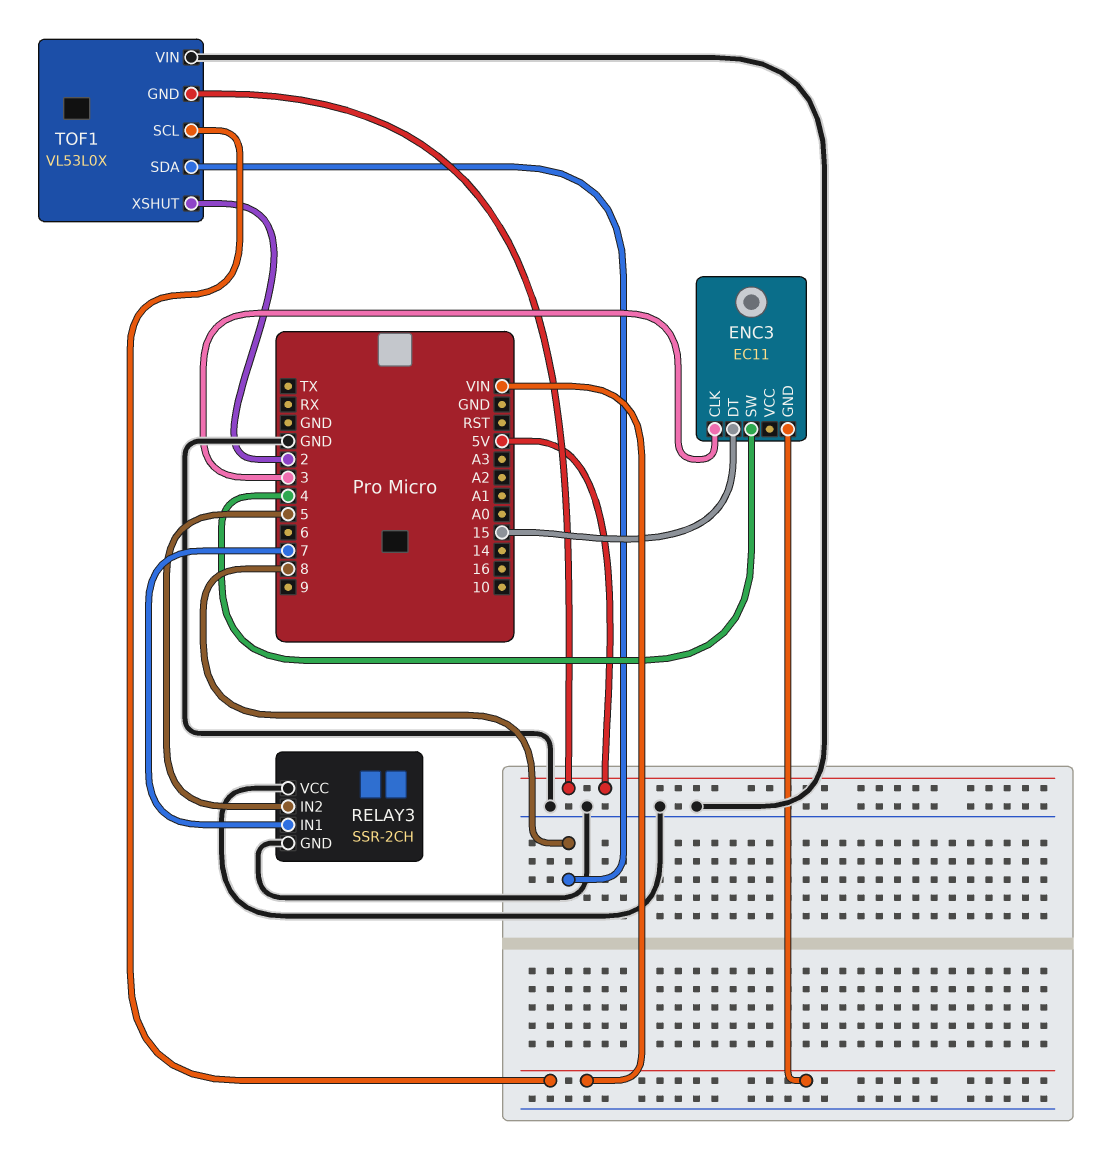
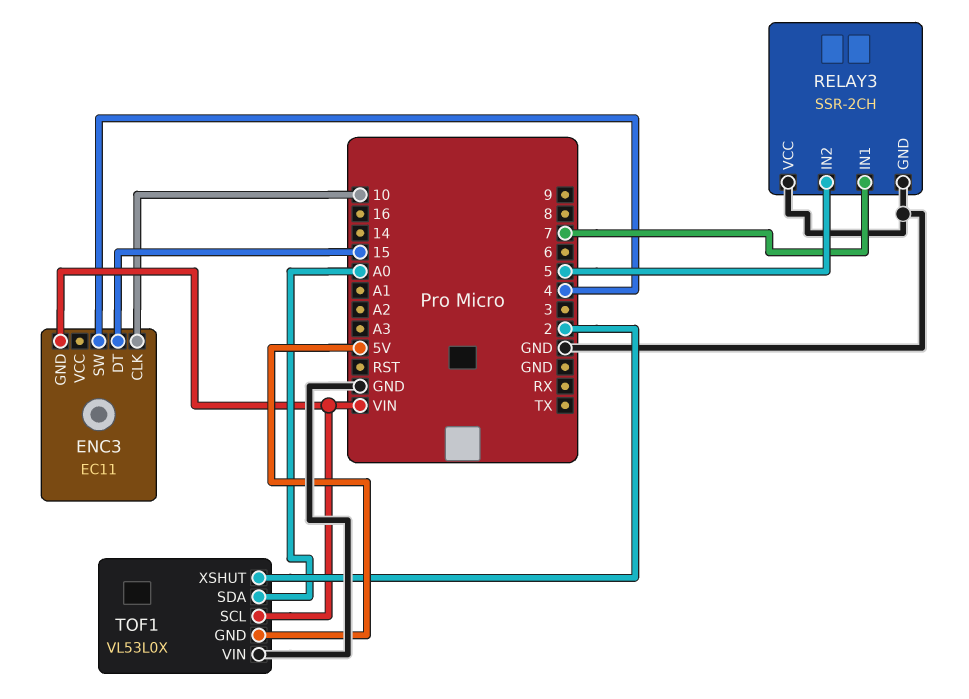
ENC3 pin CLK: 3 -> 10
TOF1 pin SDA: 8 -> A0

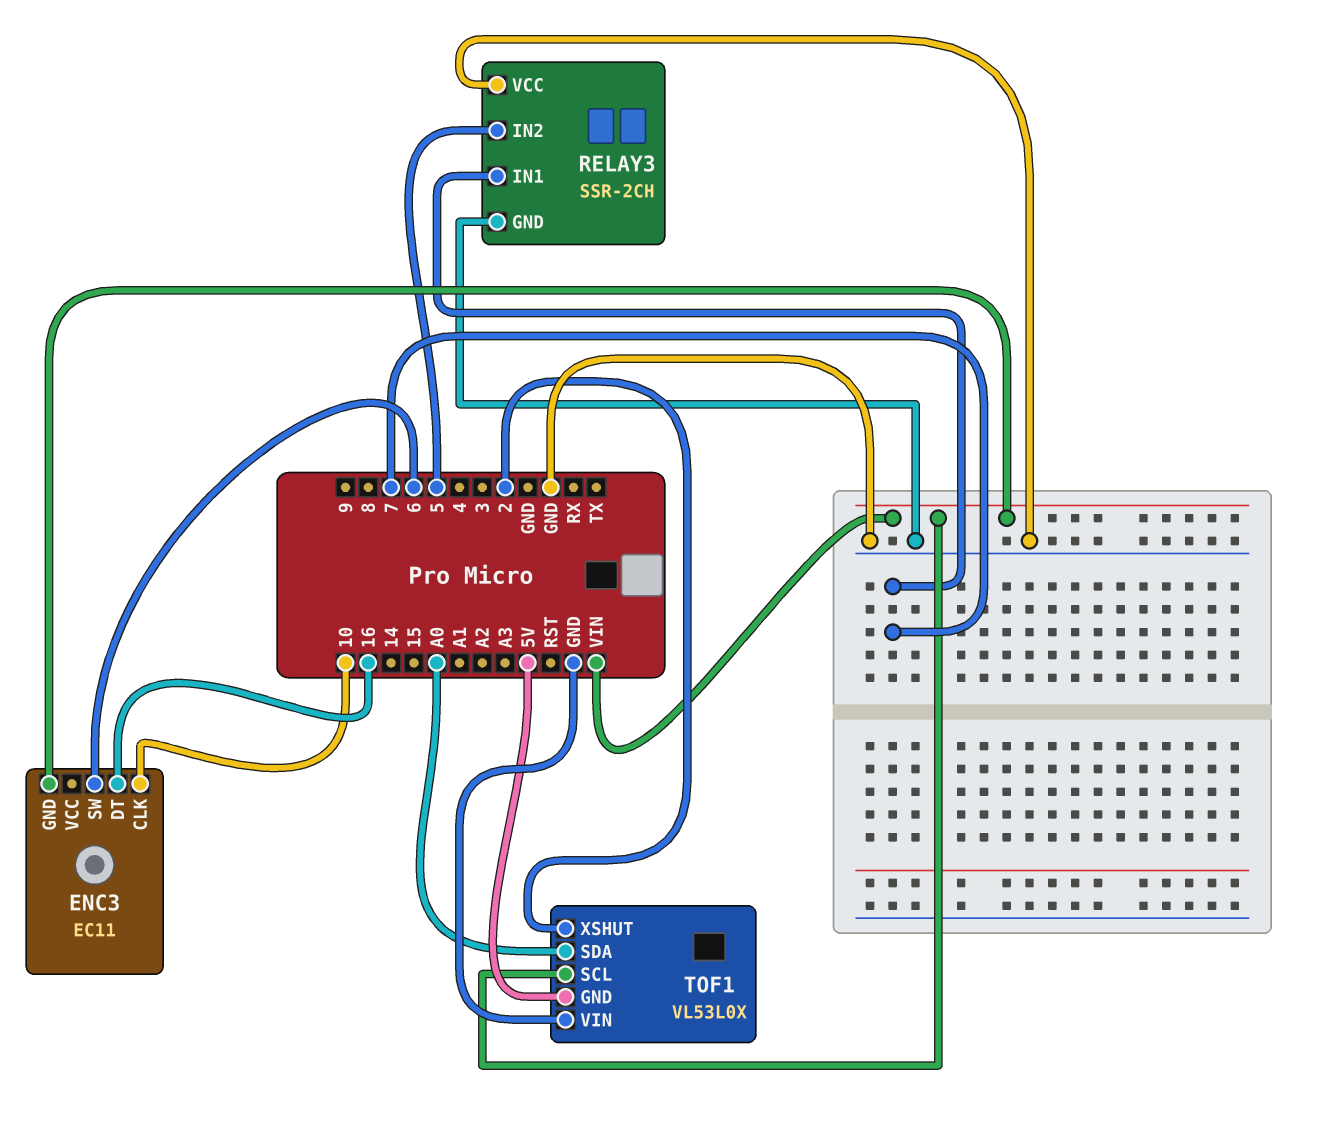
ENC3 pin DT: 15 -> 16
ENC3 pin SW: 4 -> 6

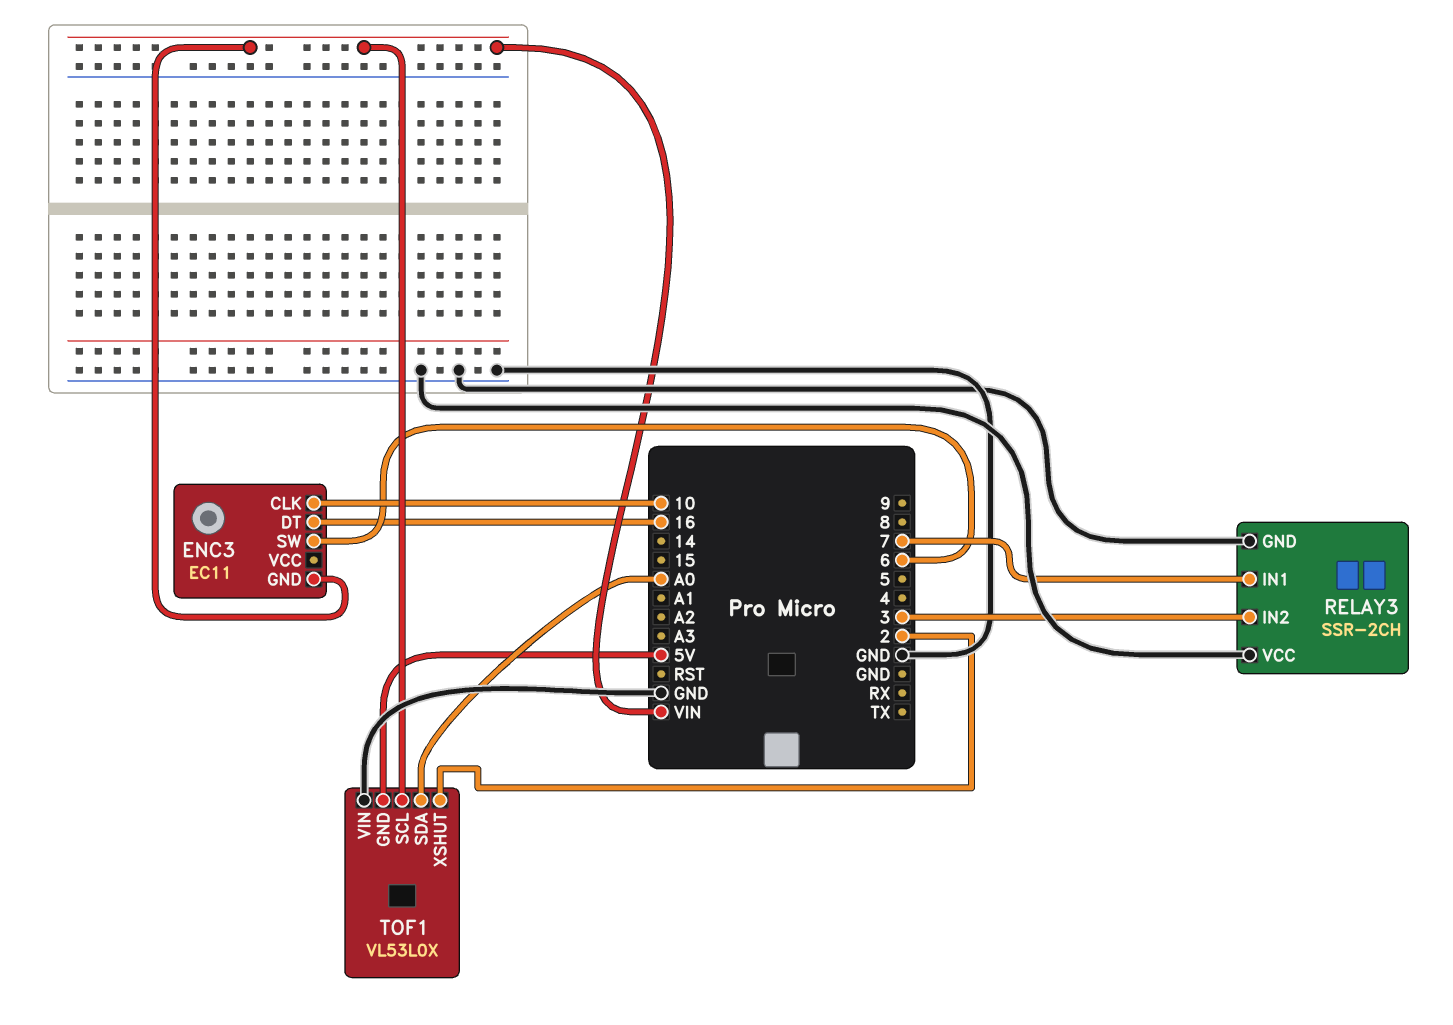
RELAY3 pin IN2: 5 -> 3

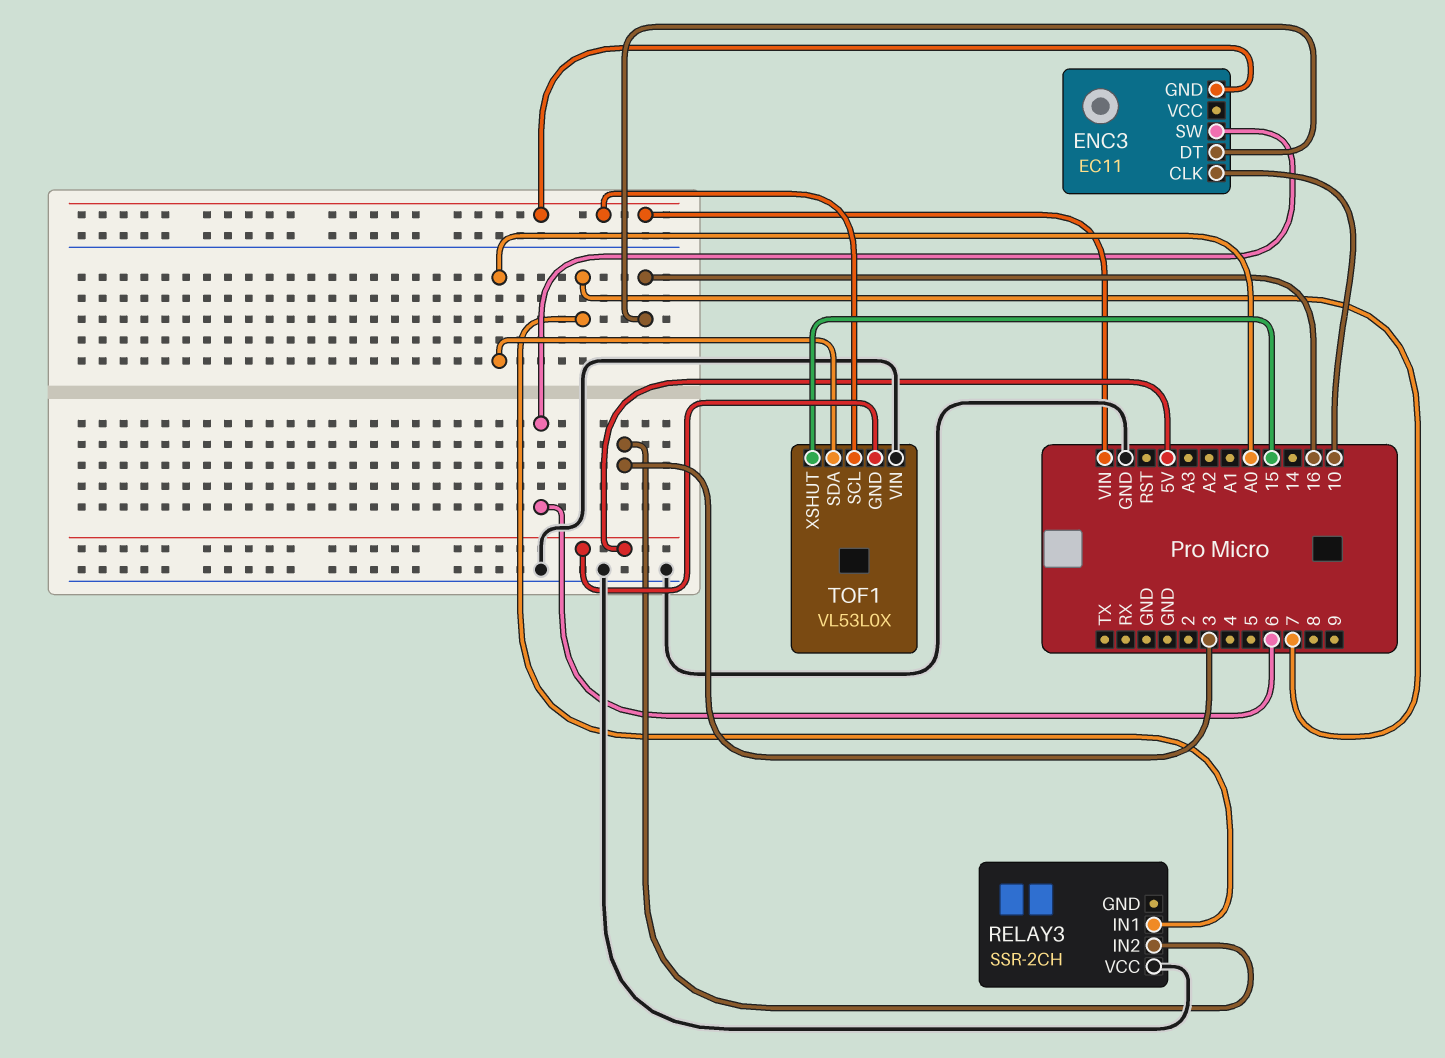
RELAY3 pin GND: GND -> none
TOF1 pin XSHUT: 2 -> 15

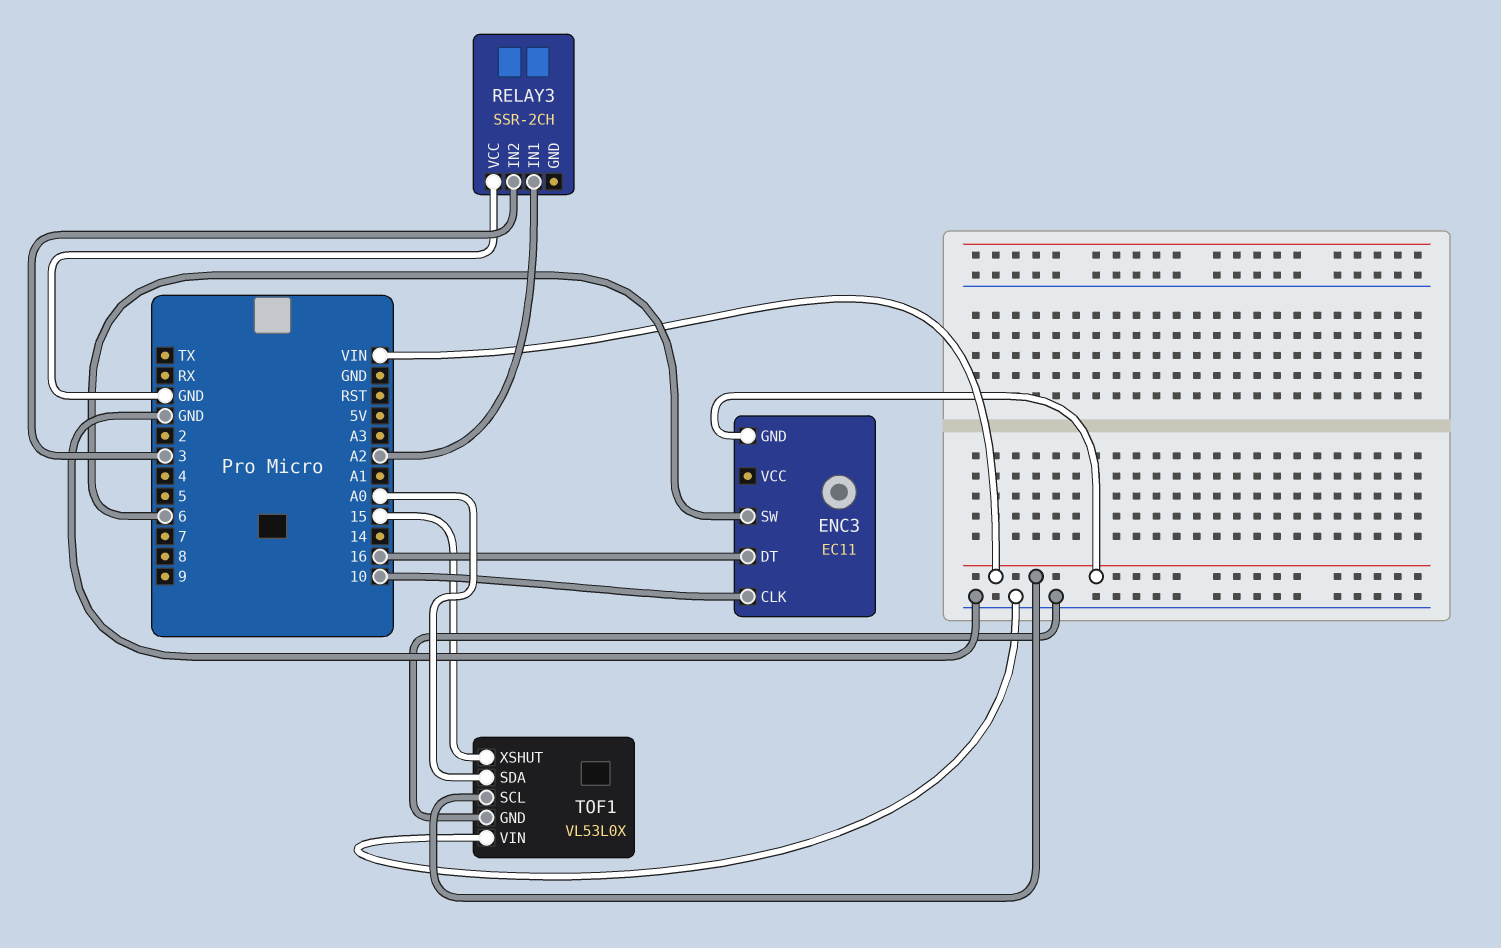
RELAY3 pin IN1: 7 -> A2
TOF1 pin GND: 5V -> GND

